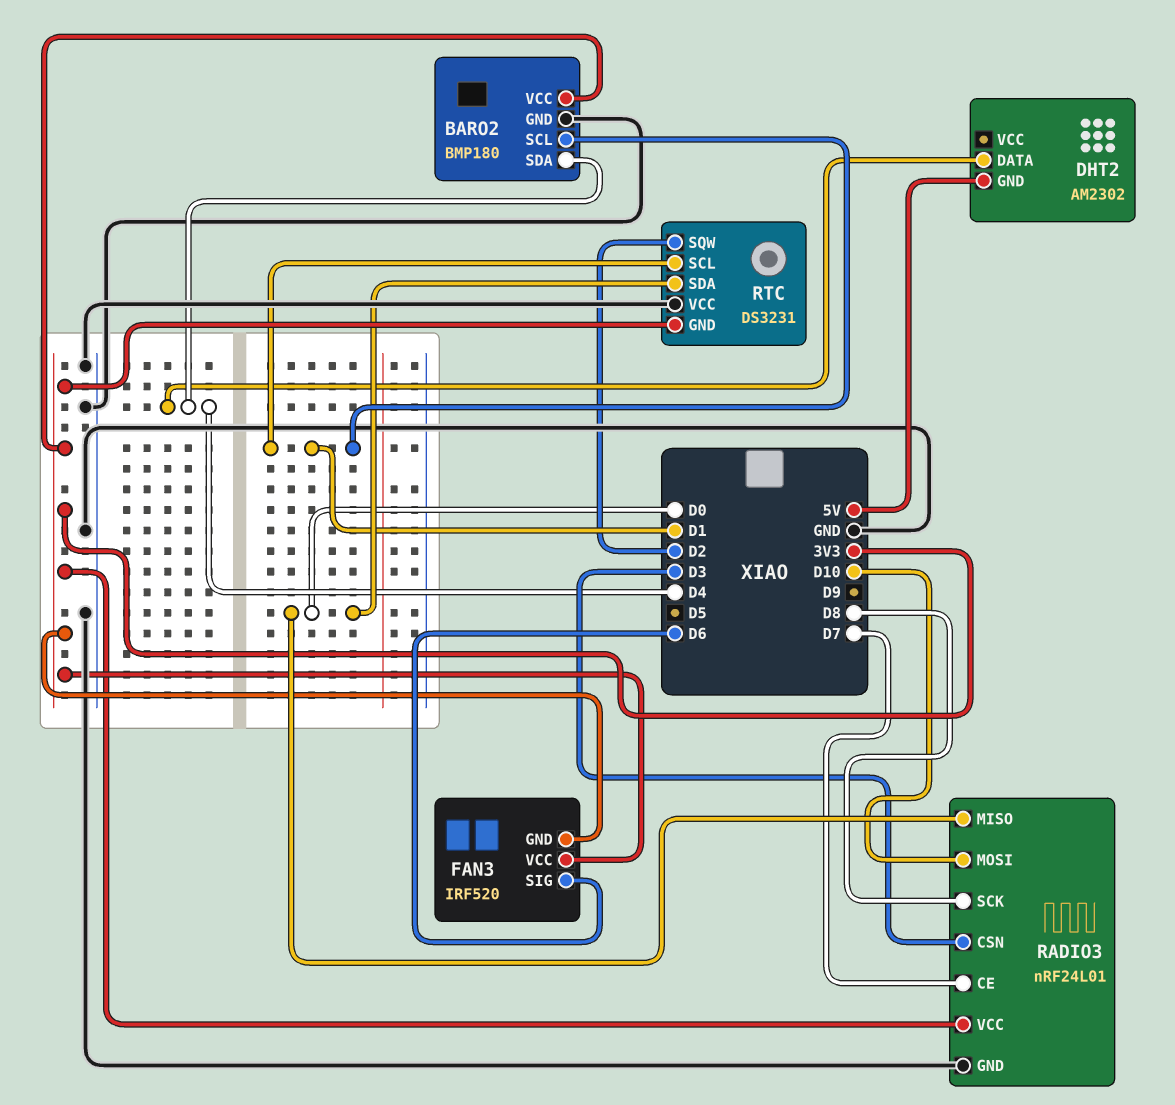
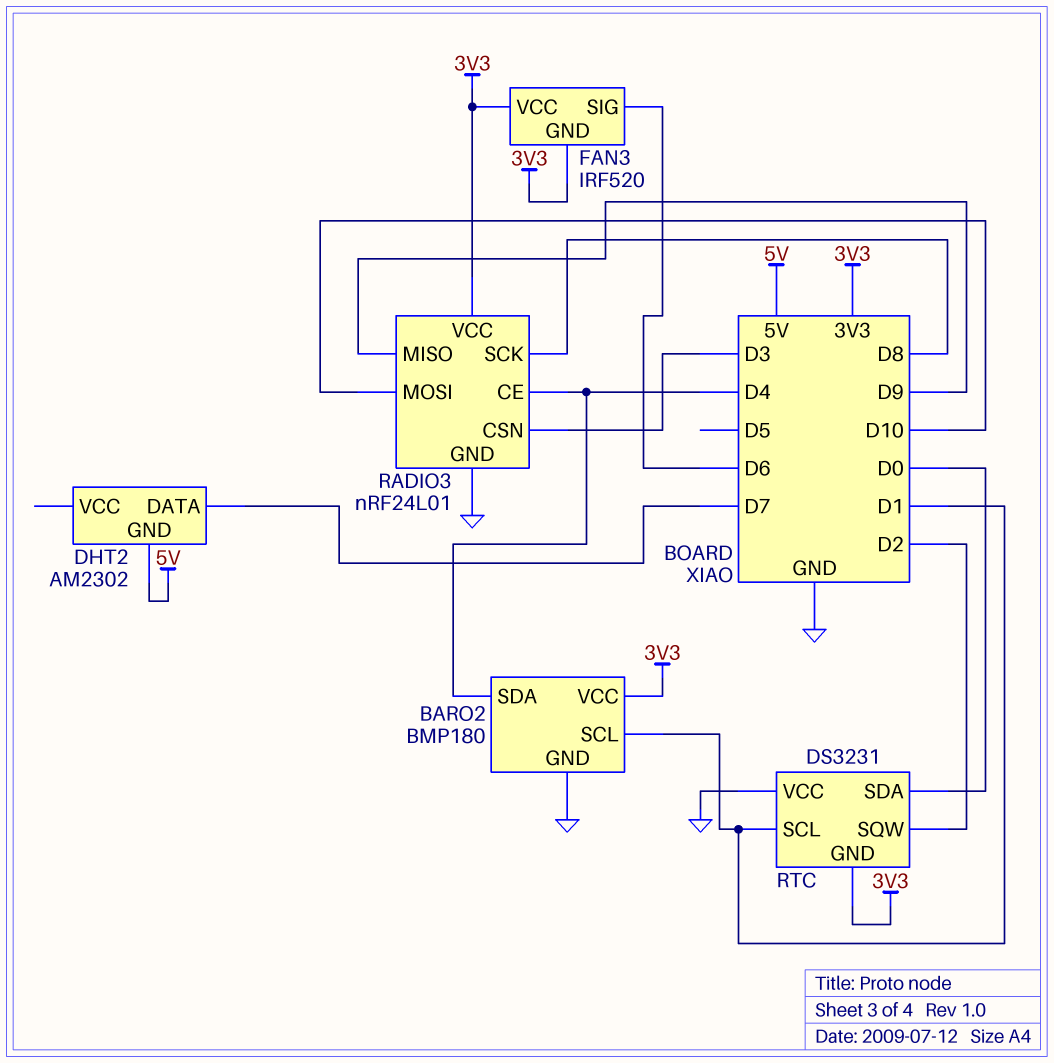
DHT2 pin DATA: D4 -> D7
RADIO3 pin CE: D7 -> D4
RADIO3 pin MISO: D0 -> D9

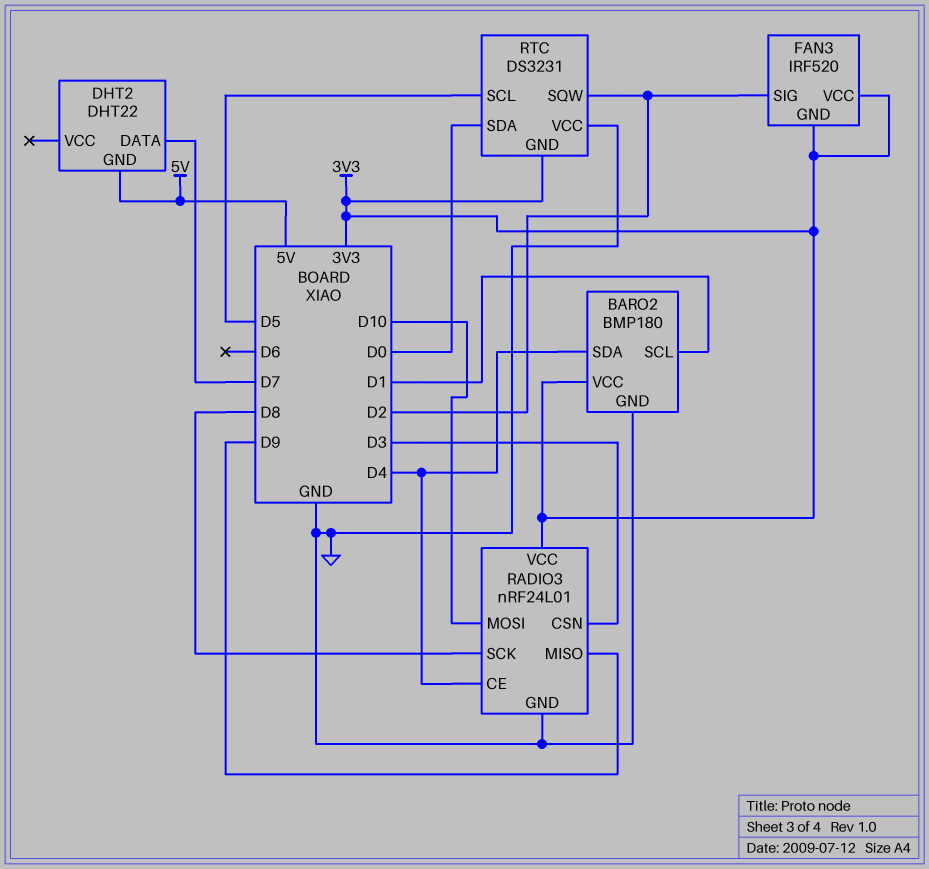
DHT2: AM2302 -> DHT22
FAN3 pin SIG: D6 -> D2
RTC pin SCL: D1 -> D5

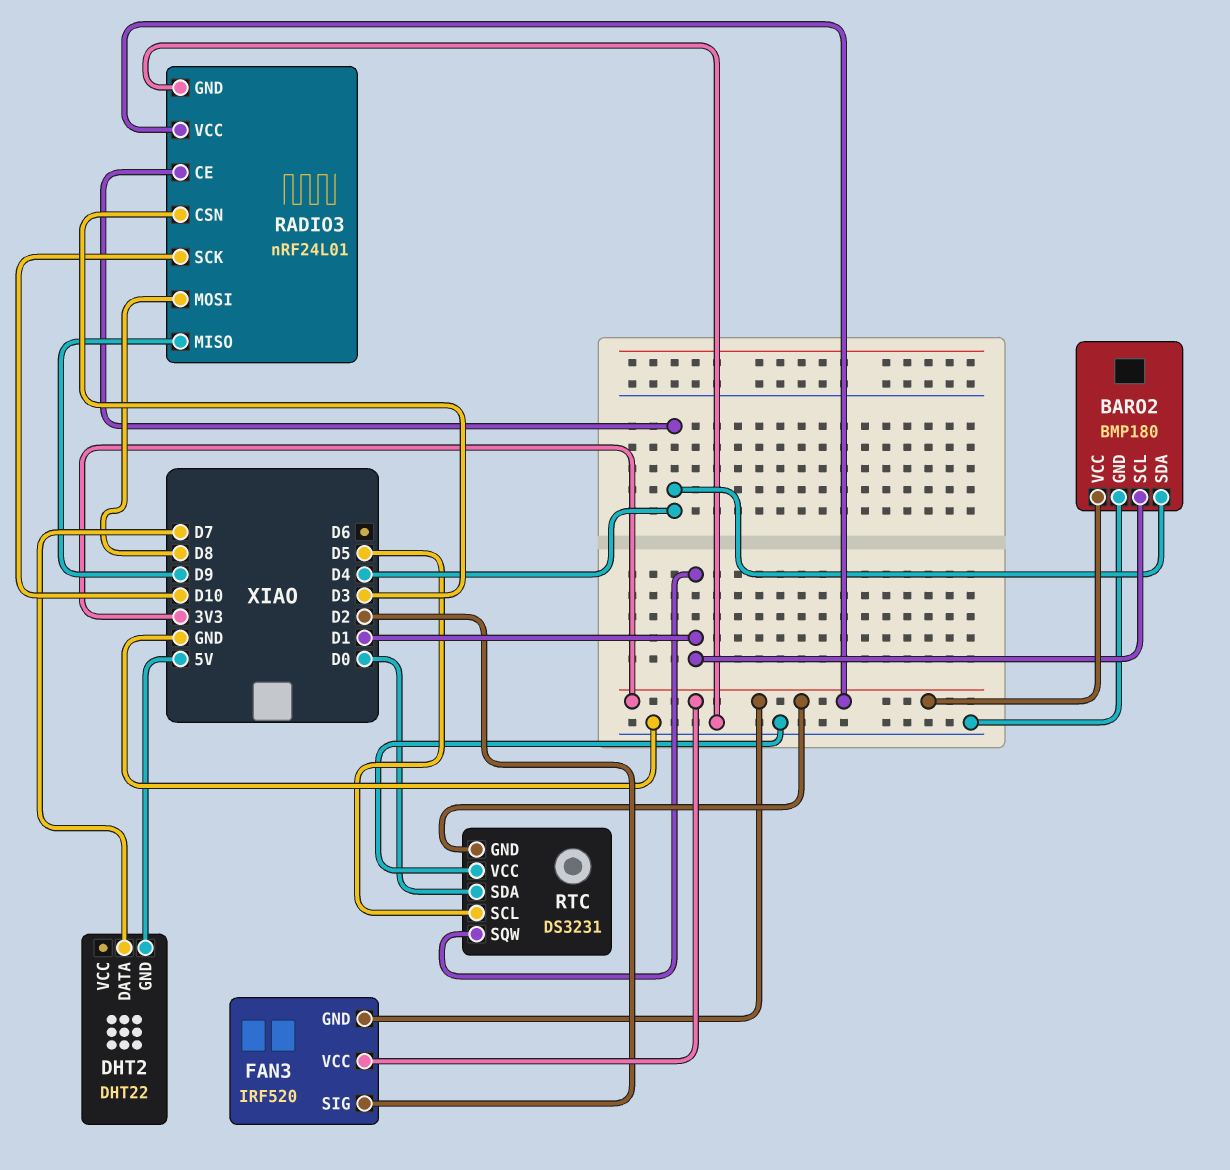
RADIO3 pin MOSI: D10 -> D8
RADIO3 pin SCK: D8 -> D10
RTC pin SQW: D2 -> D1

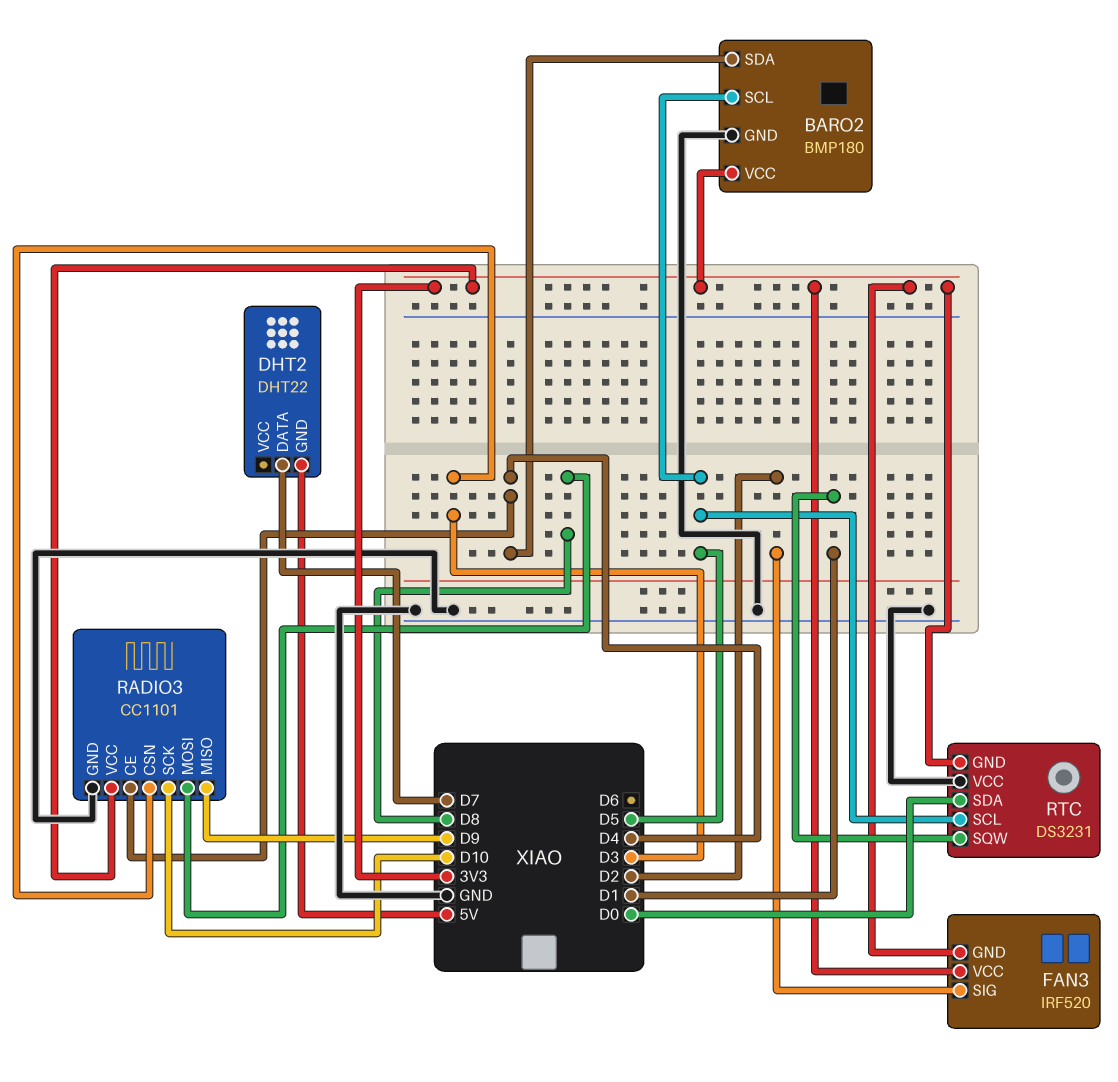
BARO2 pin SCL: D1 -> D5
RADIO3: nRF24L01 -> CC1101

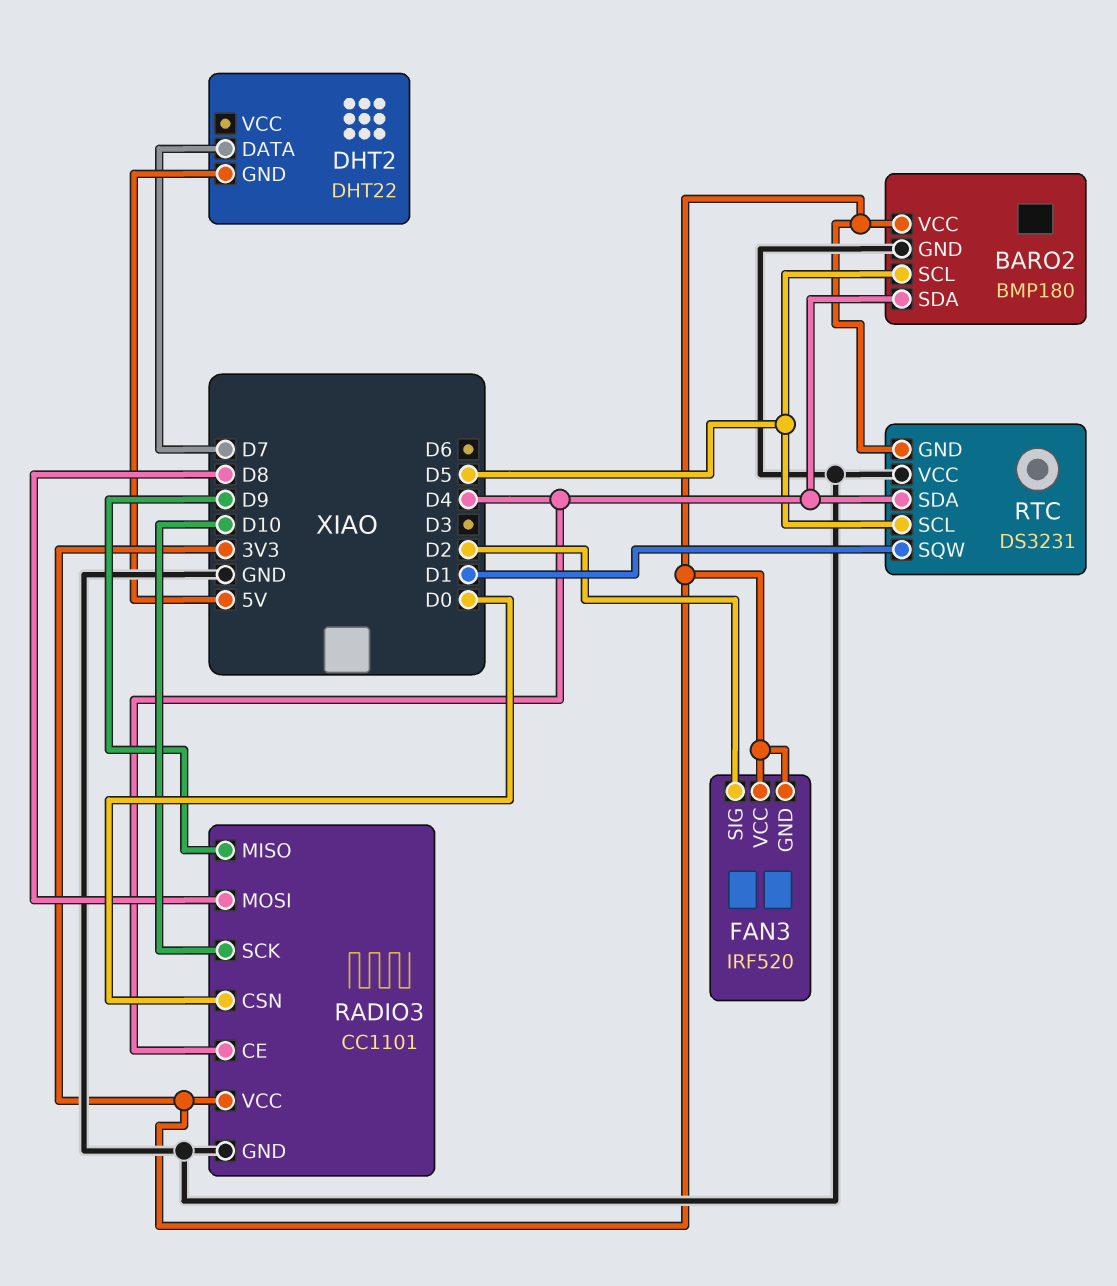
RADIO3 pin CSN: D3 -> D0
RTC pin SDA: D0 -> D4

